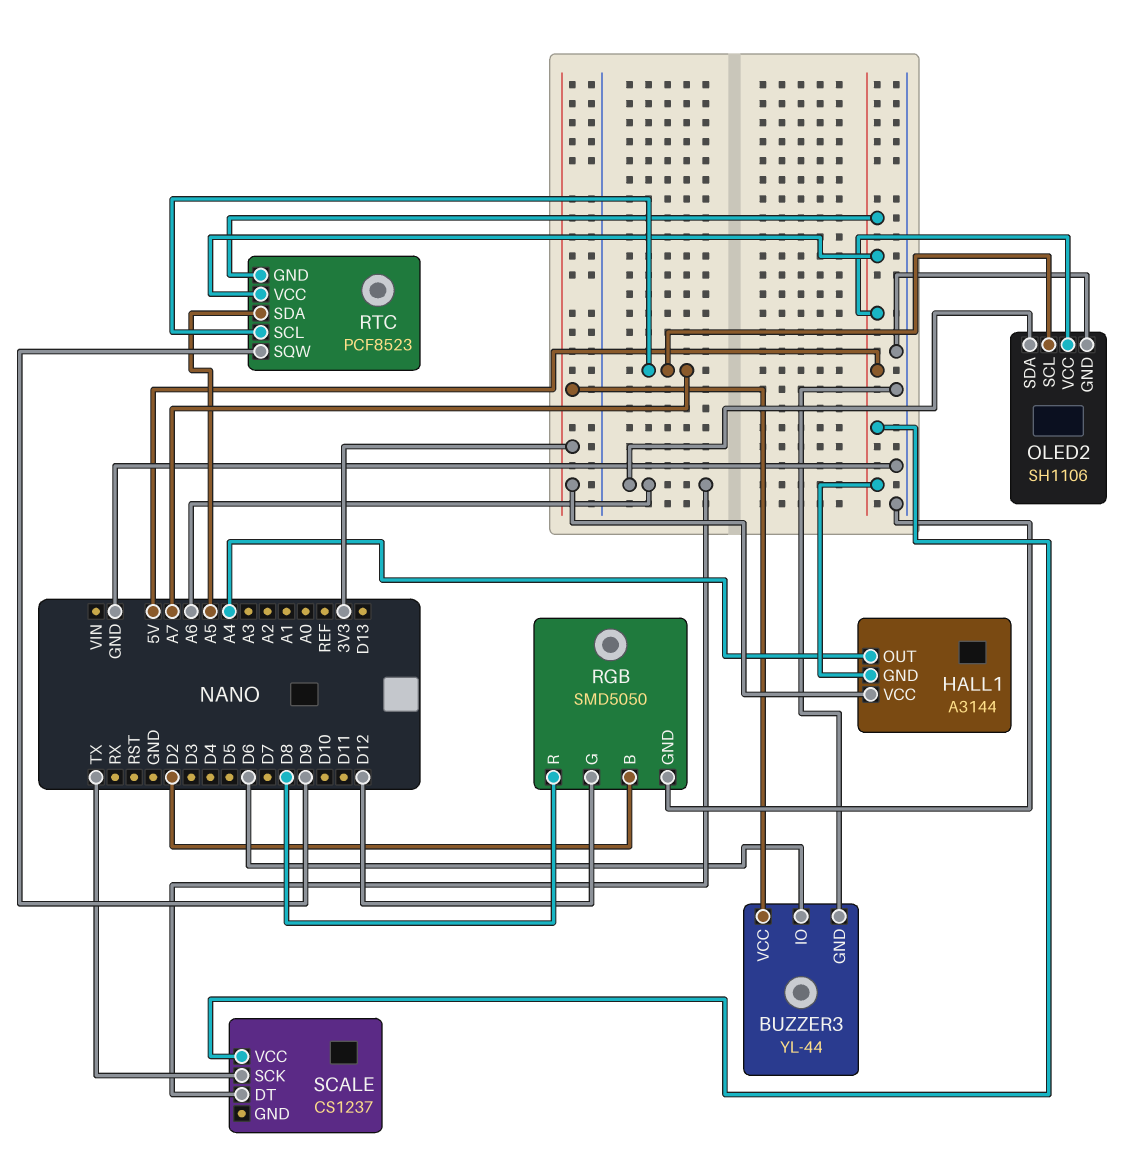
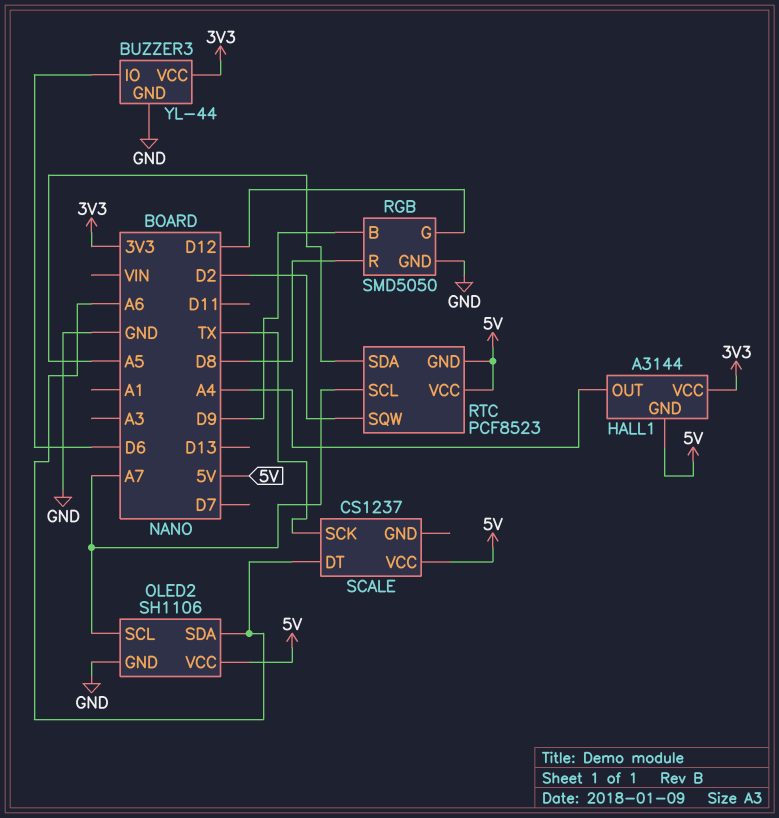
RGB pin B: D2 -> D9
RTC pin SQW: D9 -> D2

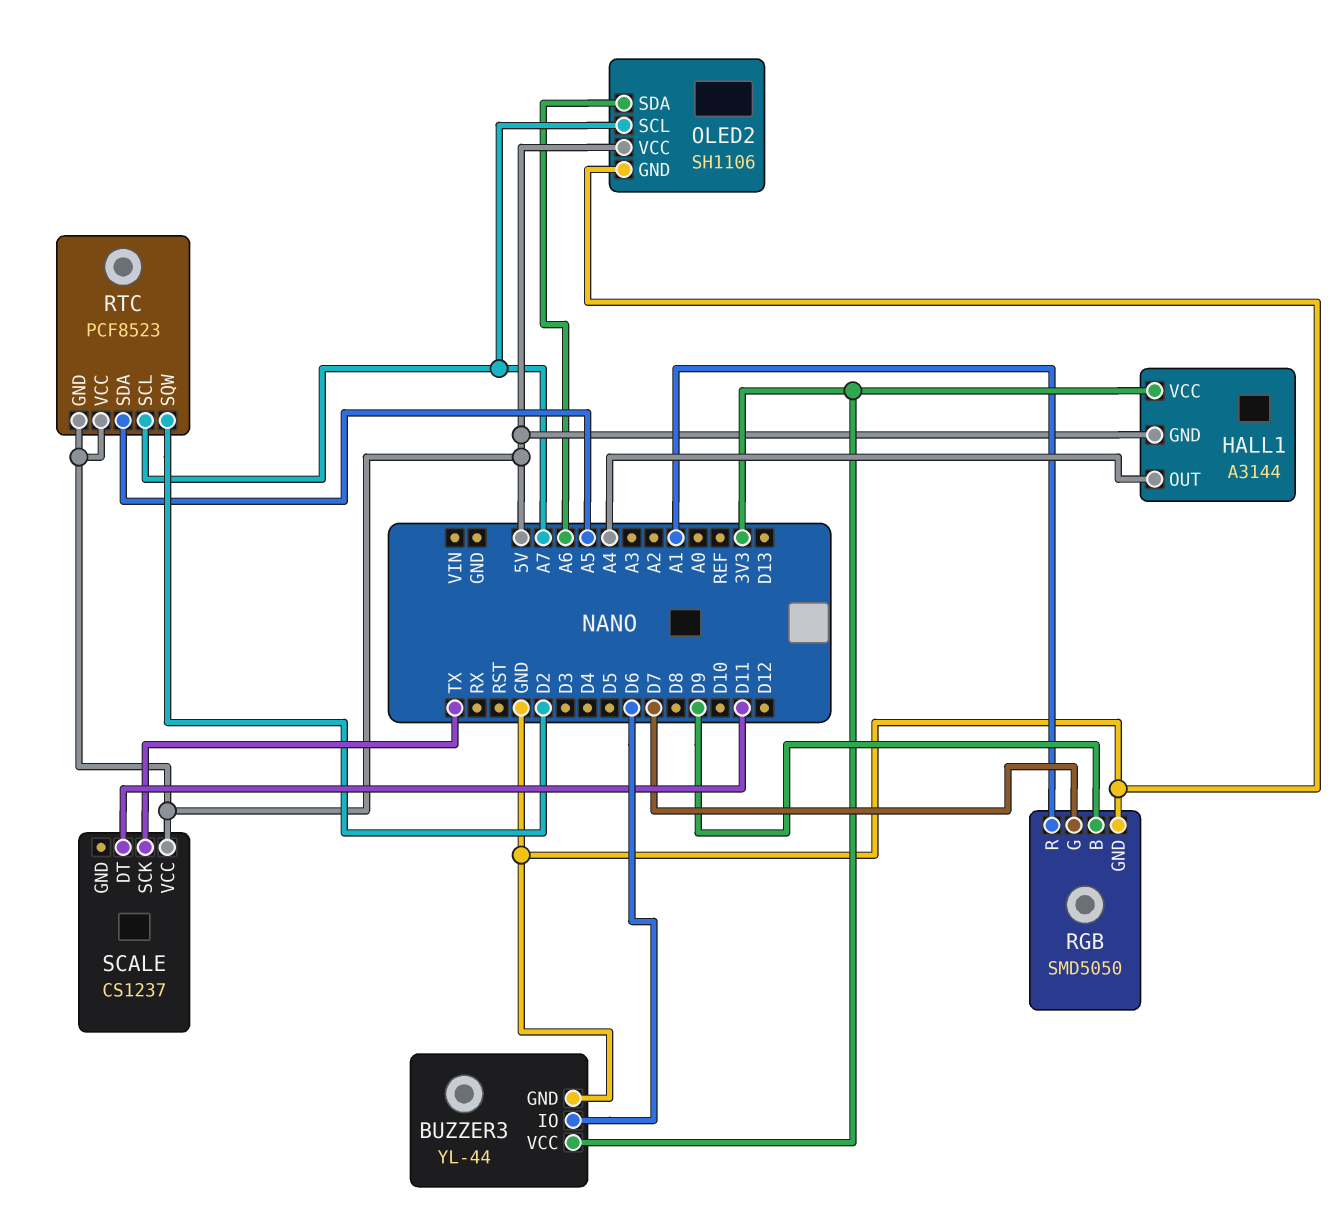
RGB pin G: D12 -> D7
RGB pin R: D8 -> A1
SCALE pin DT: A6 -> D11

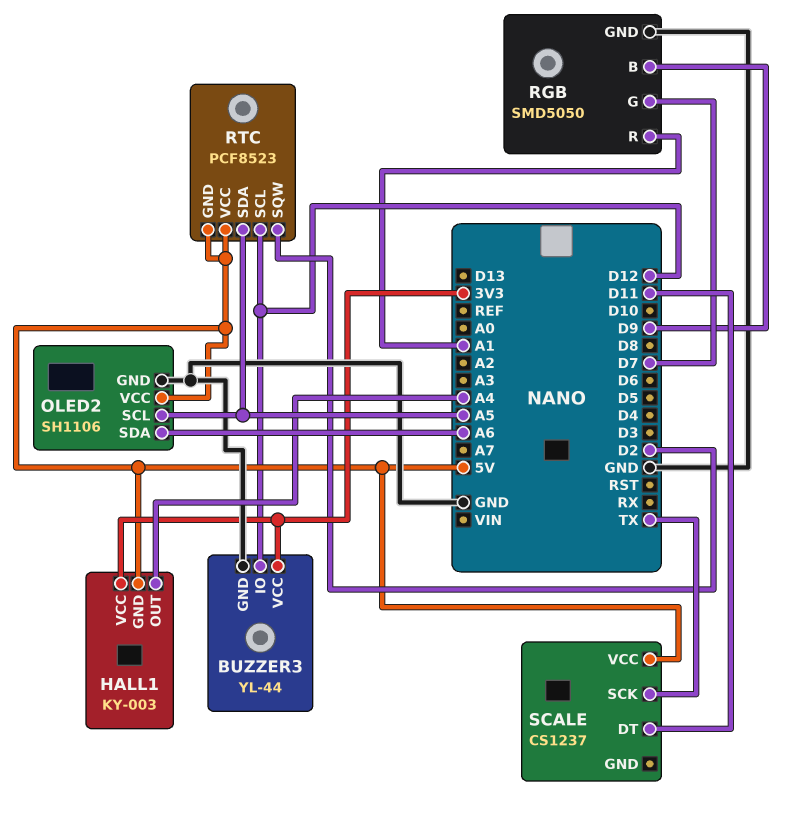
BUZZER3 pin IO: D6 -> D12
HALL1: A3144 -> KY-003
OLED2 pin SCL: A7 -> A5
RTC pin SCL: A7 -> D12

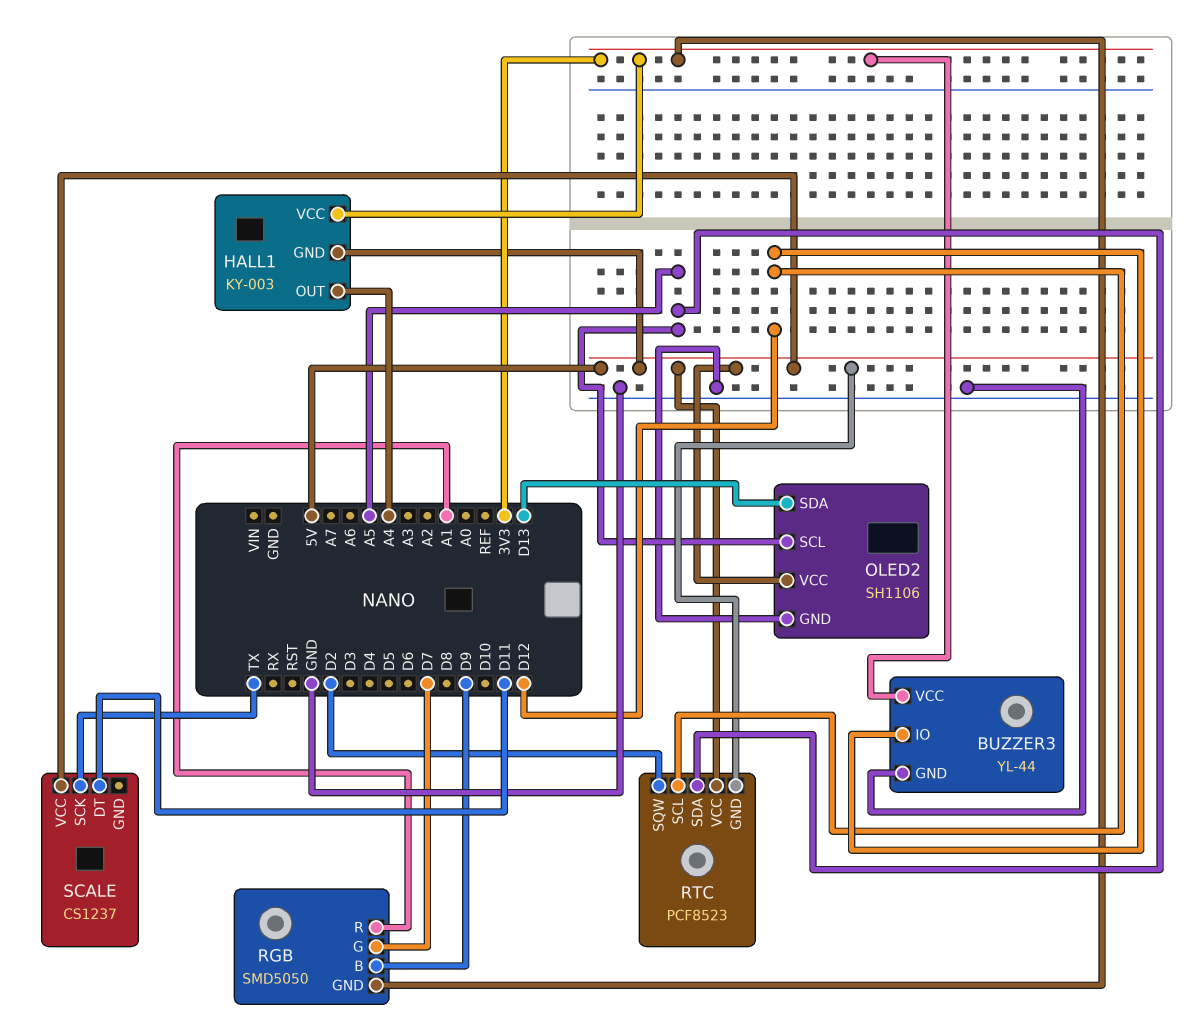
OLED2 pin SDA: A6 -> D13
RGB pin GND: GND -> 3V3

